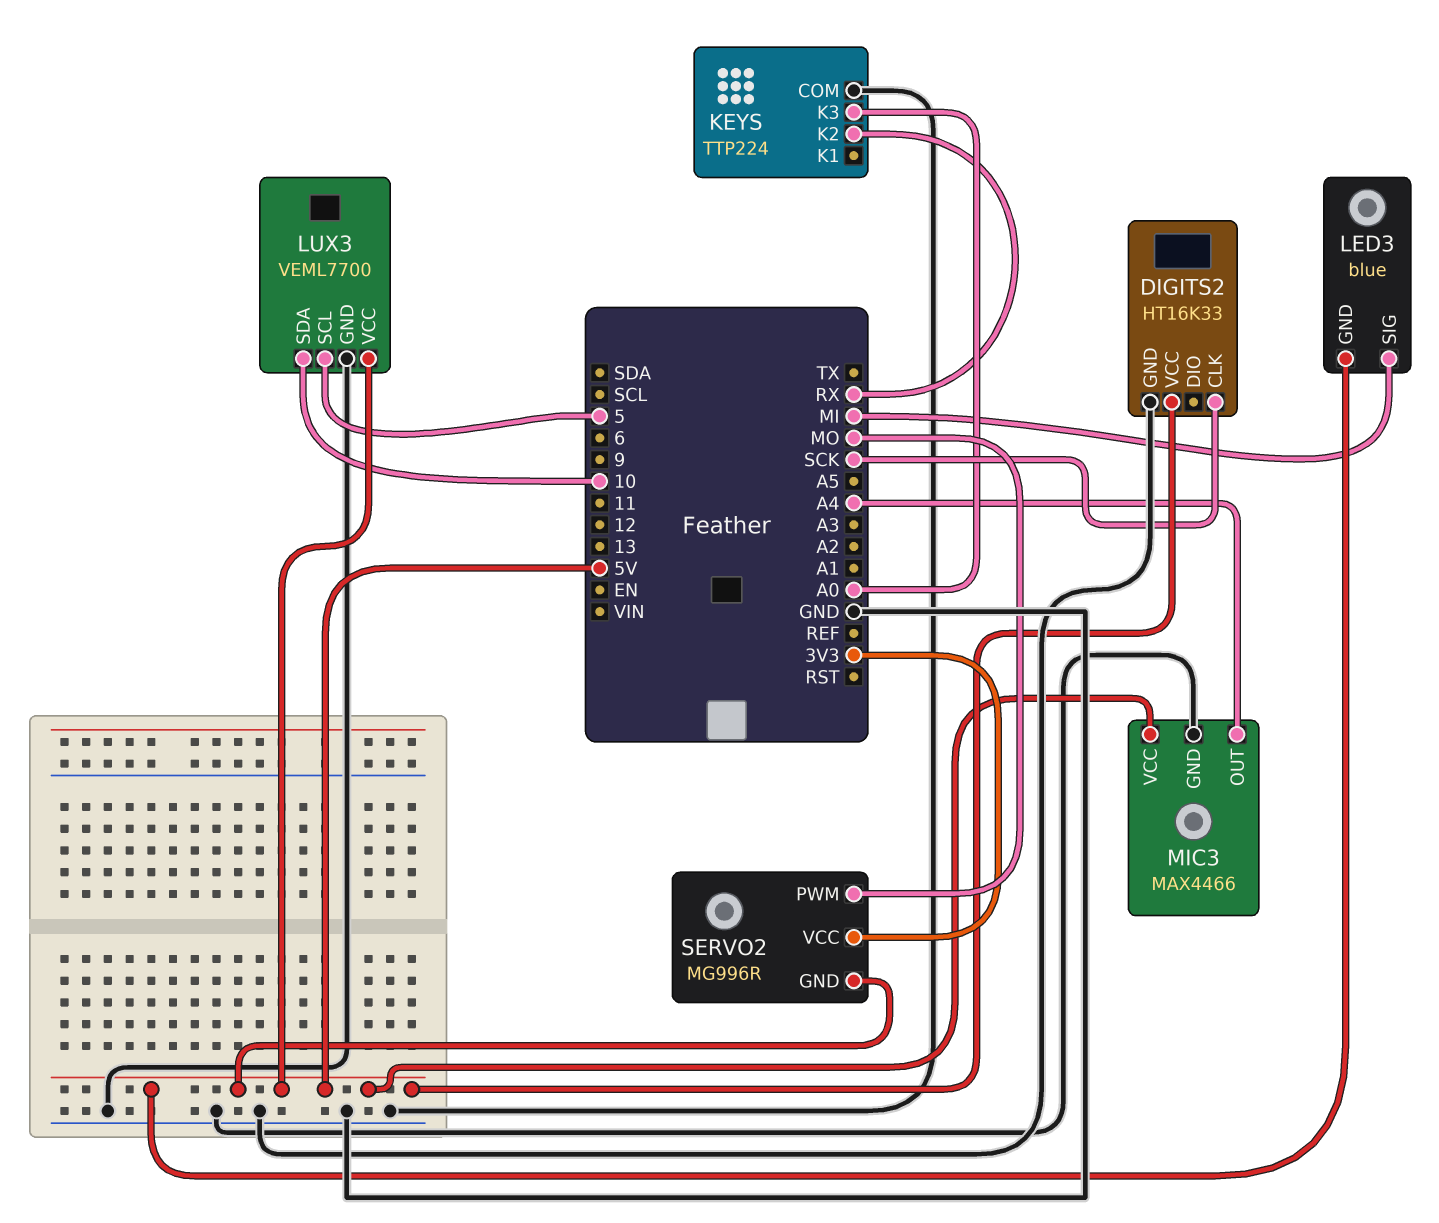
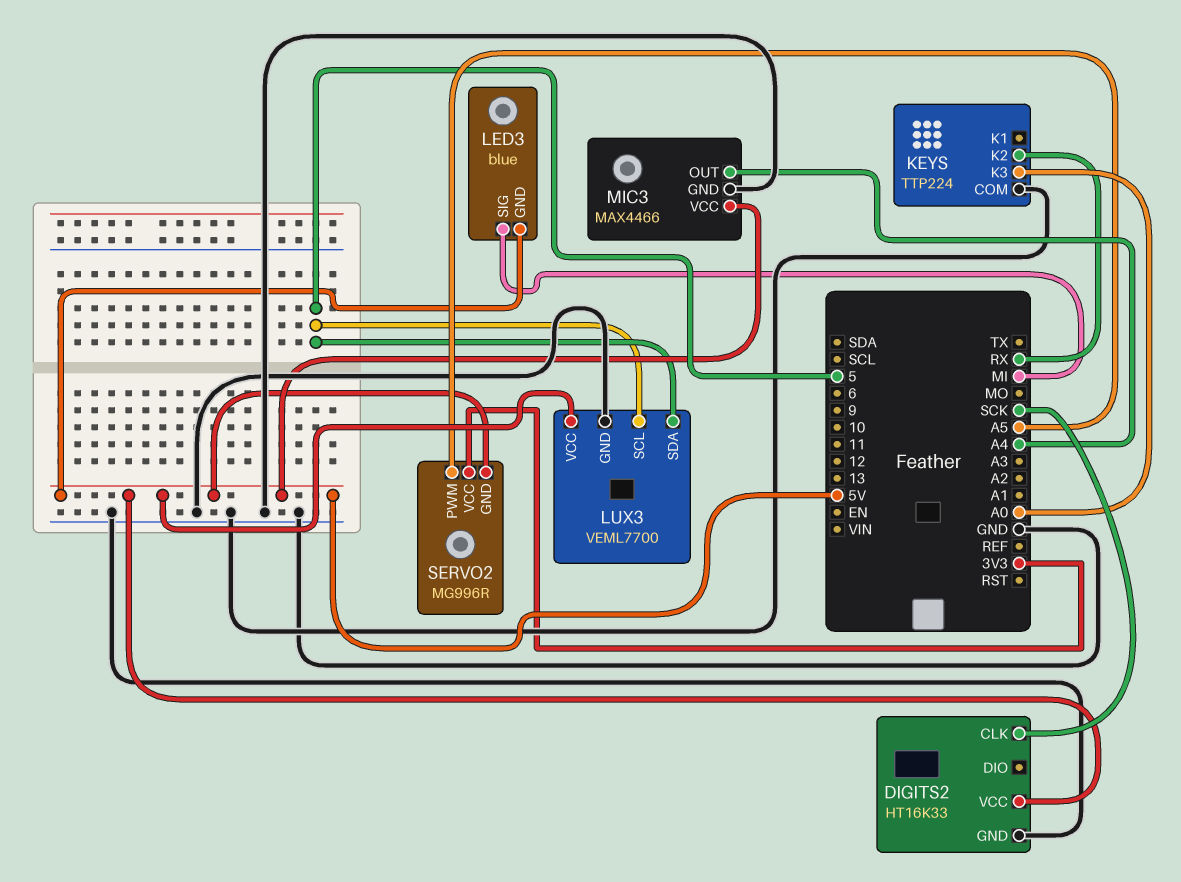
LUX3 pin SDA: 10 -> 5
SERVO2 pin PWM: MO -> A5

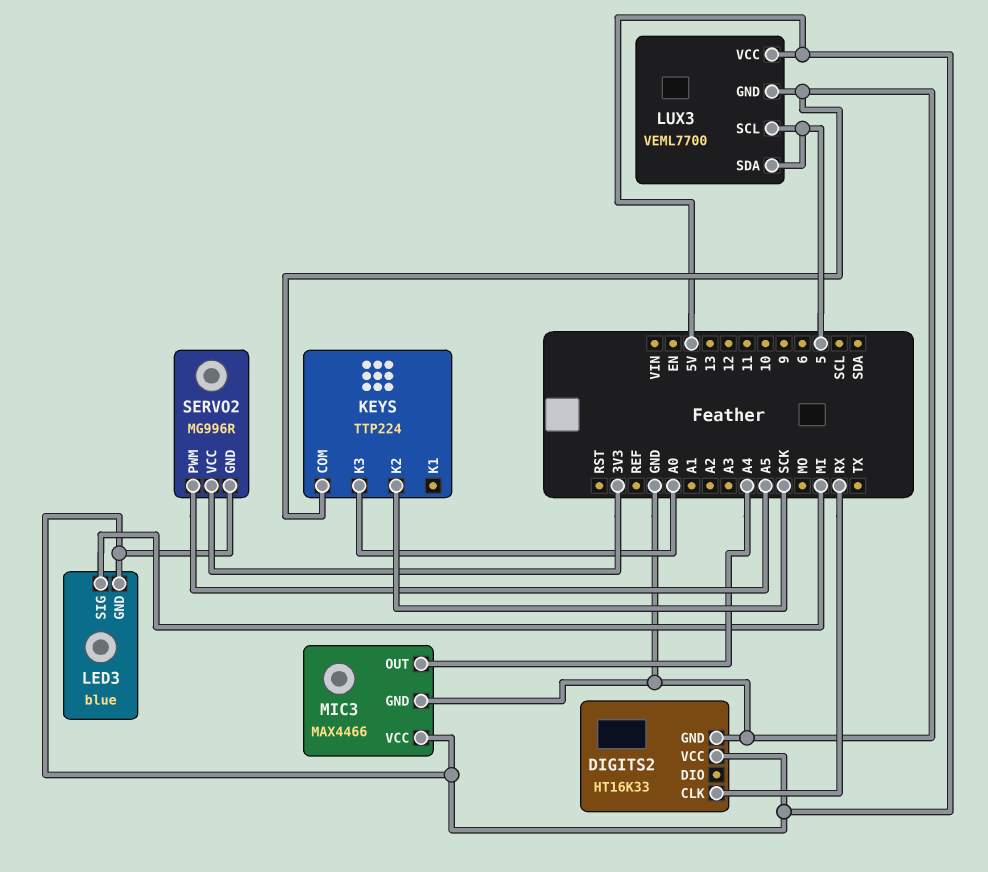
DIGITS2 pin CLK: SCK -> RX
KEYS pin K2: RX -> SCK

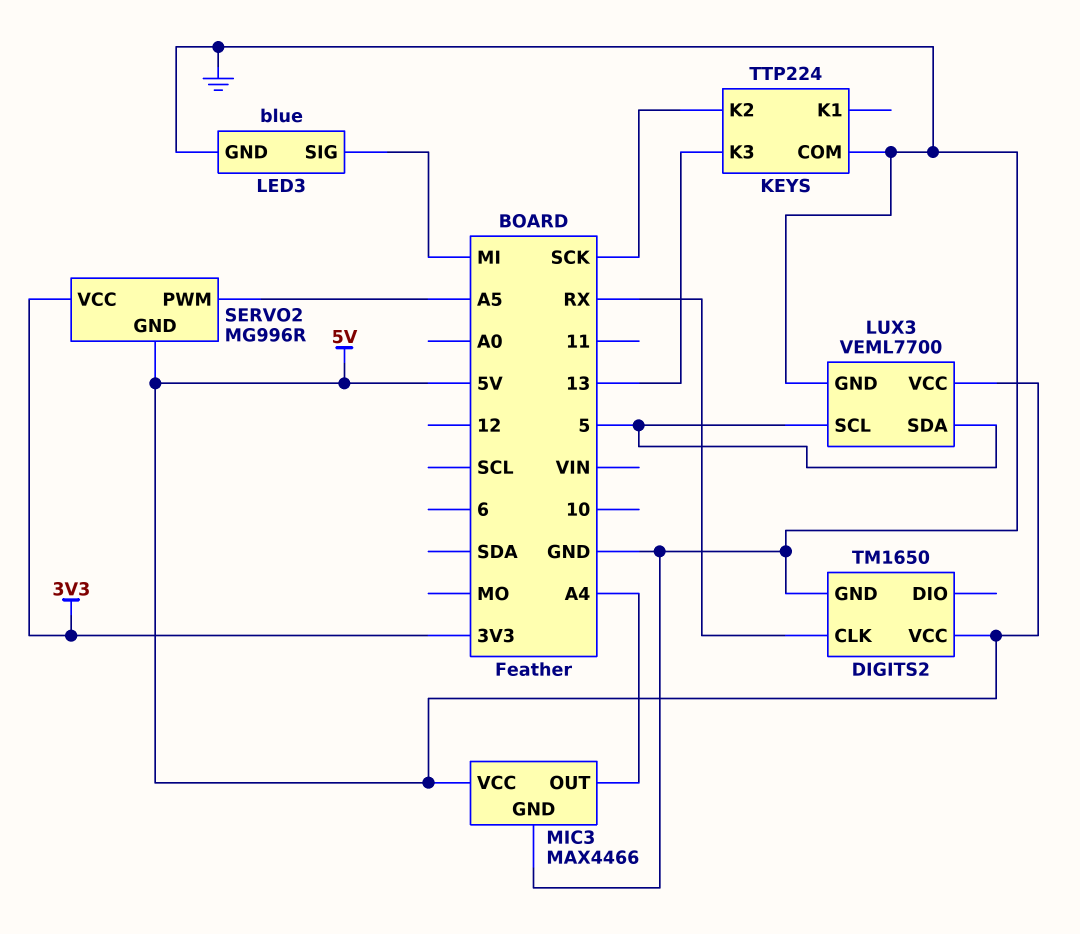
DIGITS2: HT16K33 -> TM1650
KEYS pin K3: A0 -> 13
LED3 pin GND: 5V -> GND

